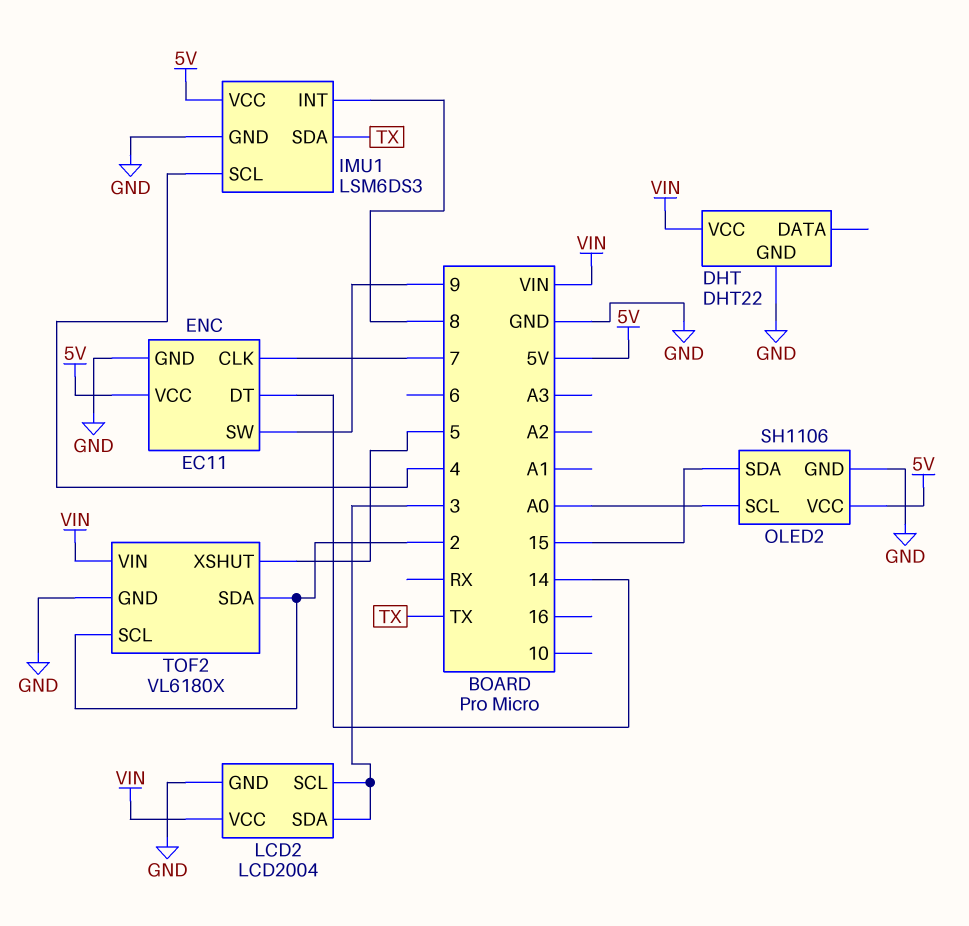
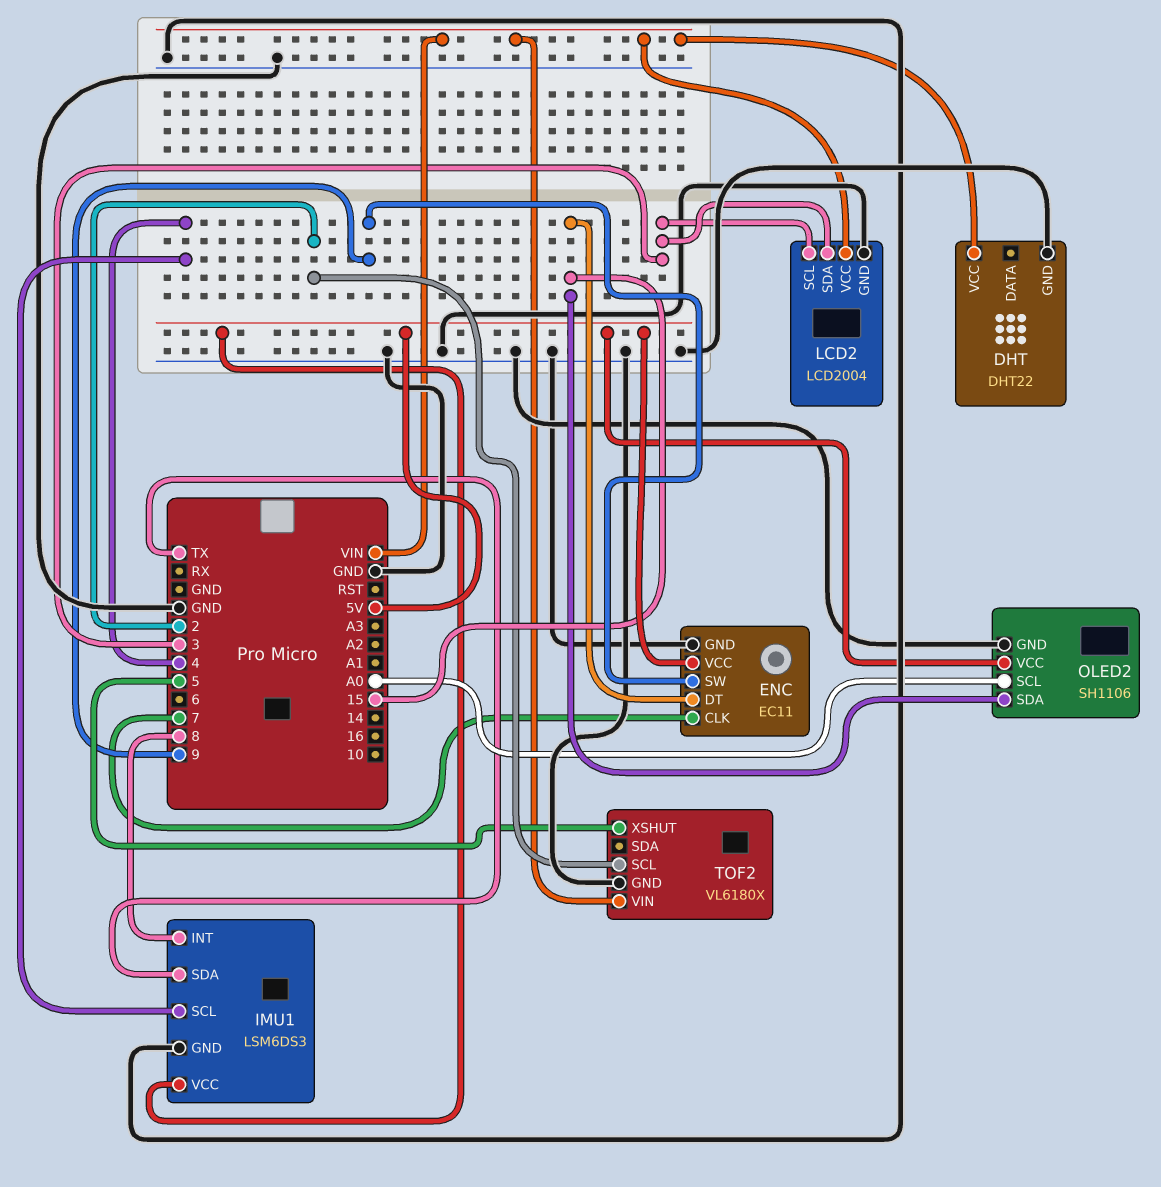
ENC pin DT: 14 -> 15
TOF2 pin SDA: 2 -> none

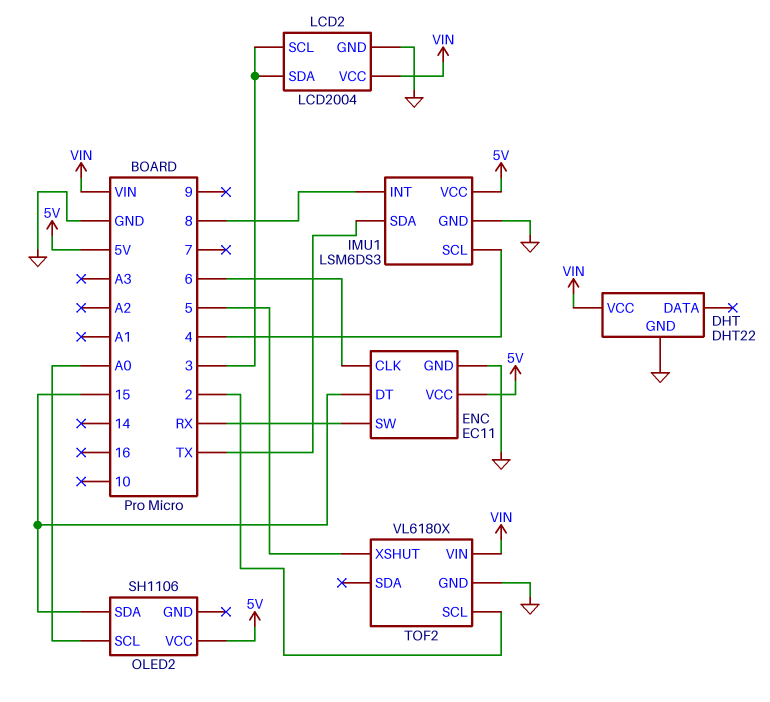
ENC pin CLK: 7 -> 6
ENC pin SW: 9 -> RX
OLED2 pin GND: GND -> none

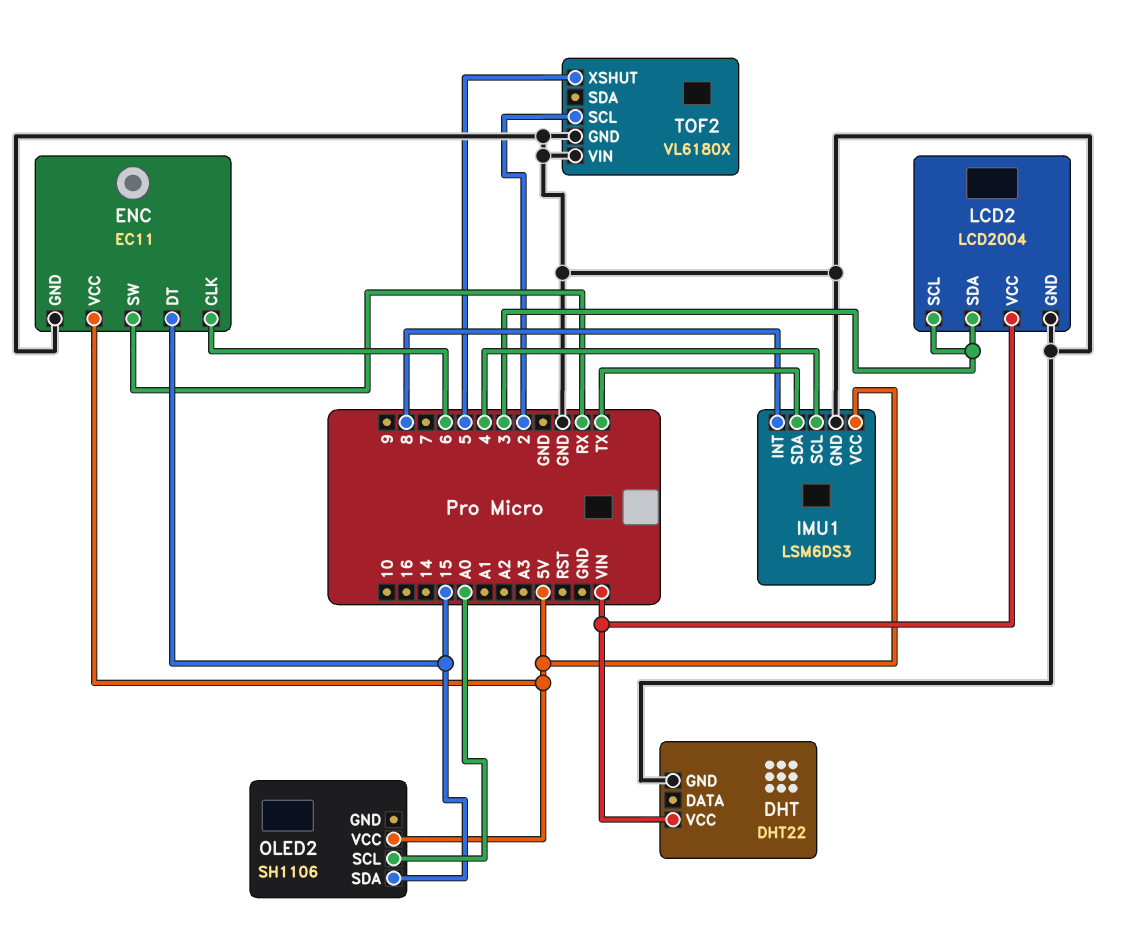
TOF2 pin VIN: VIN -> GND

